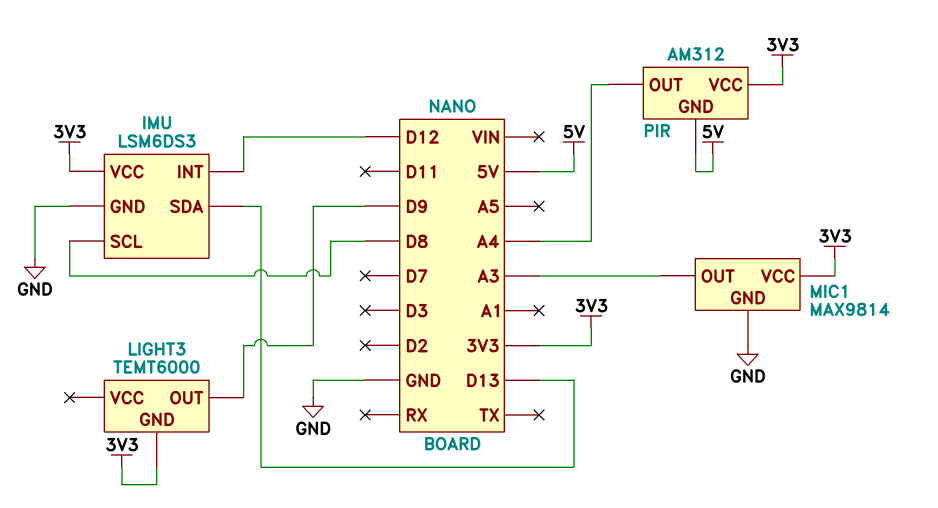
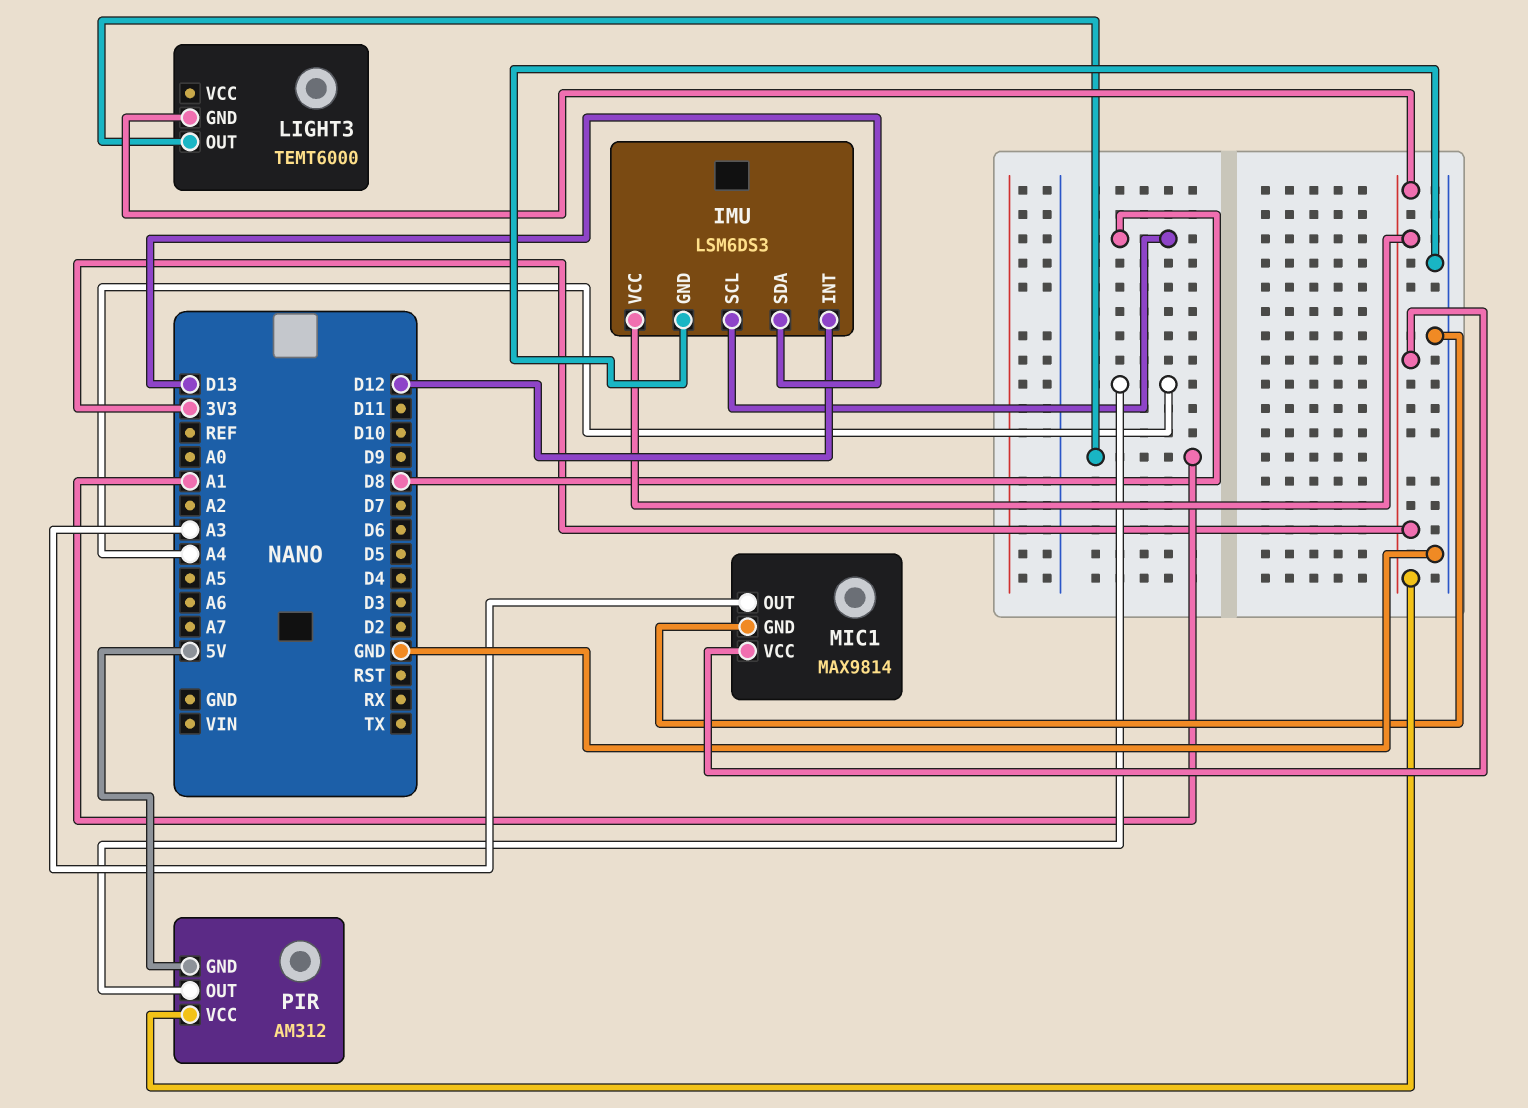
LIGHT3 pin OUT: D9 -> A1

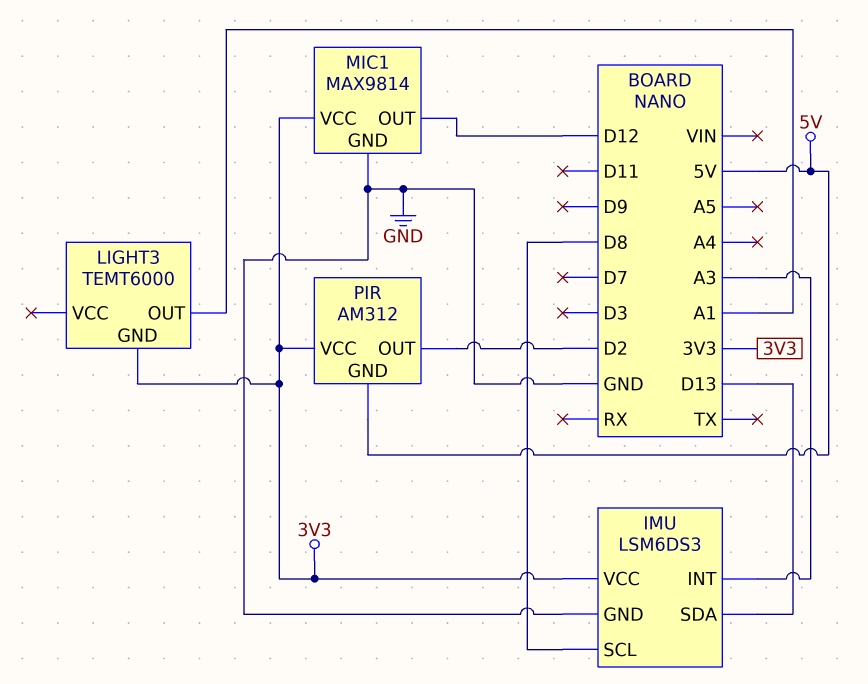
IMU pin INT: D12 -> A3
MIC1 pin OUT: A3 -> D12
PIR pin OUT: A4 -> D2

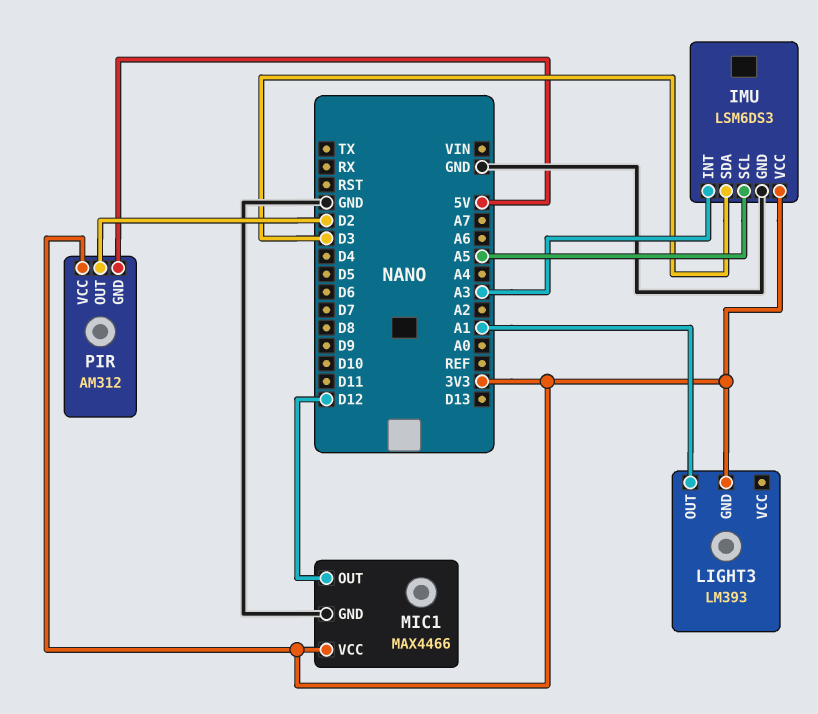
IMU pin SCL: D8 -> A5
IMU pin SDA: D13 -> D3
LIGHT3: TEMT6000 -> LM393
MIC1: MAX9814 -> MAX4466

